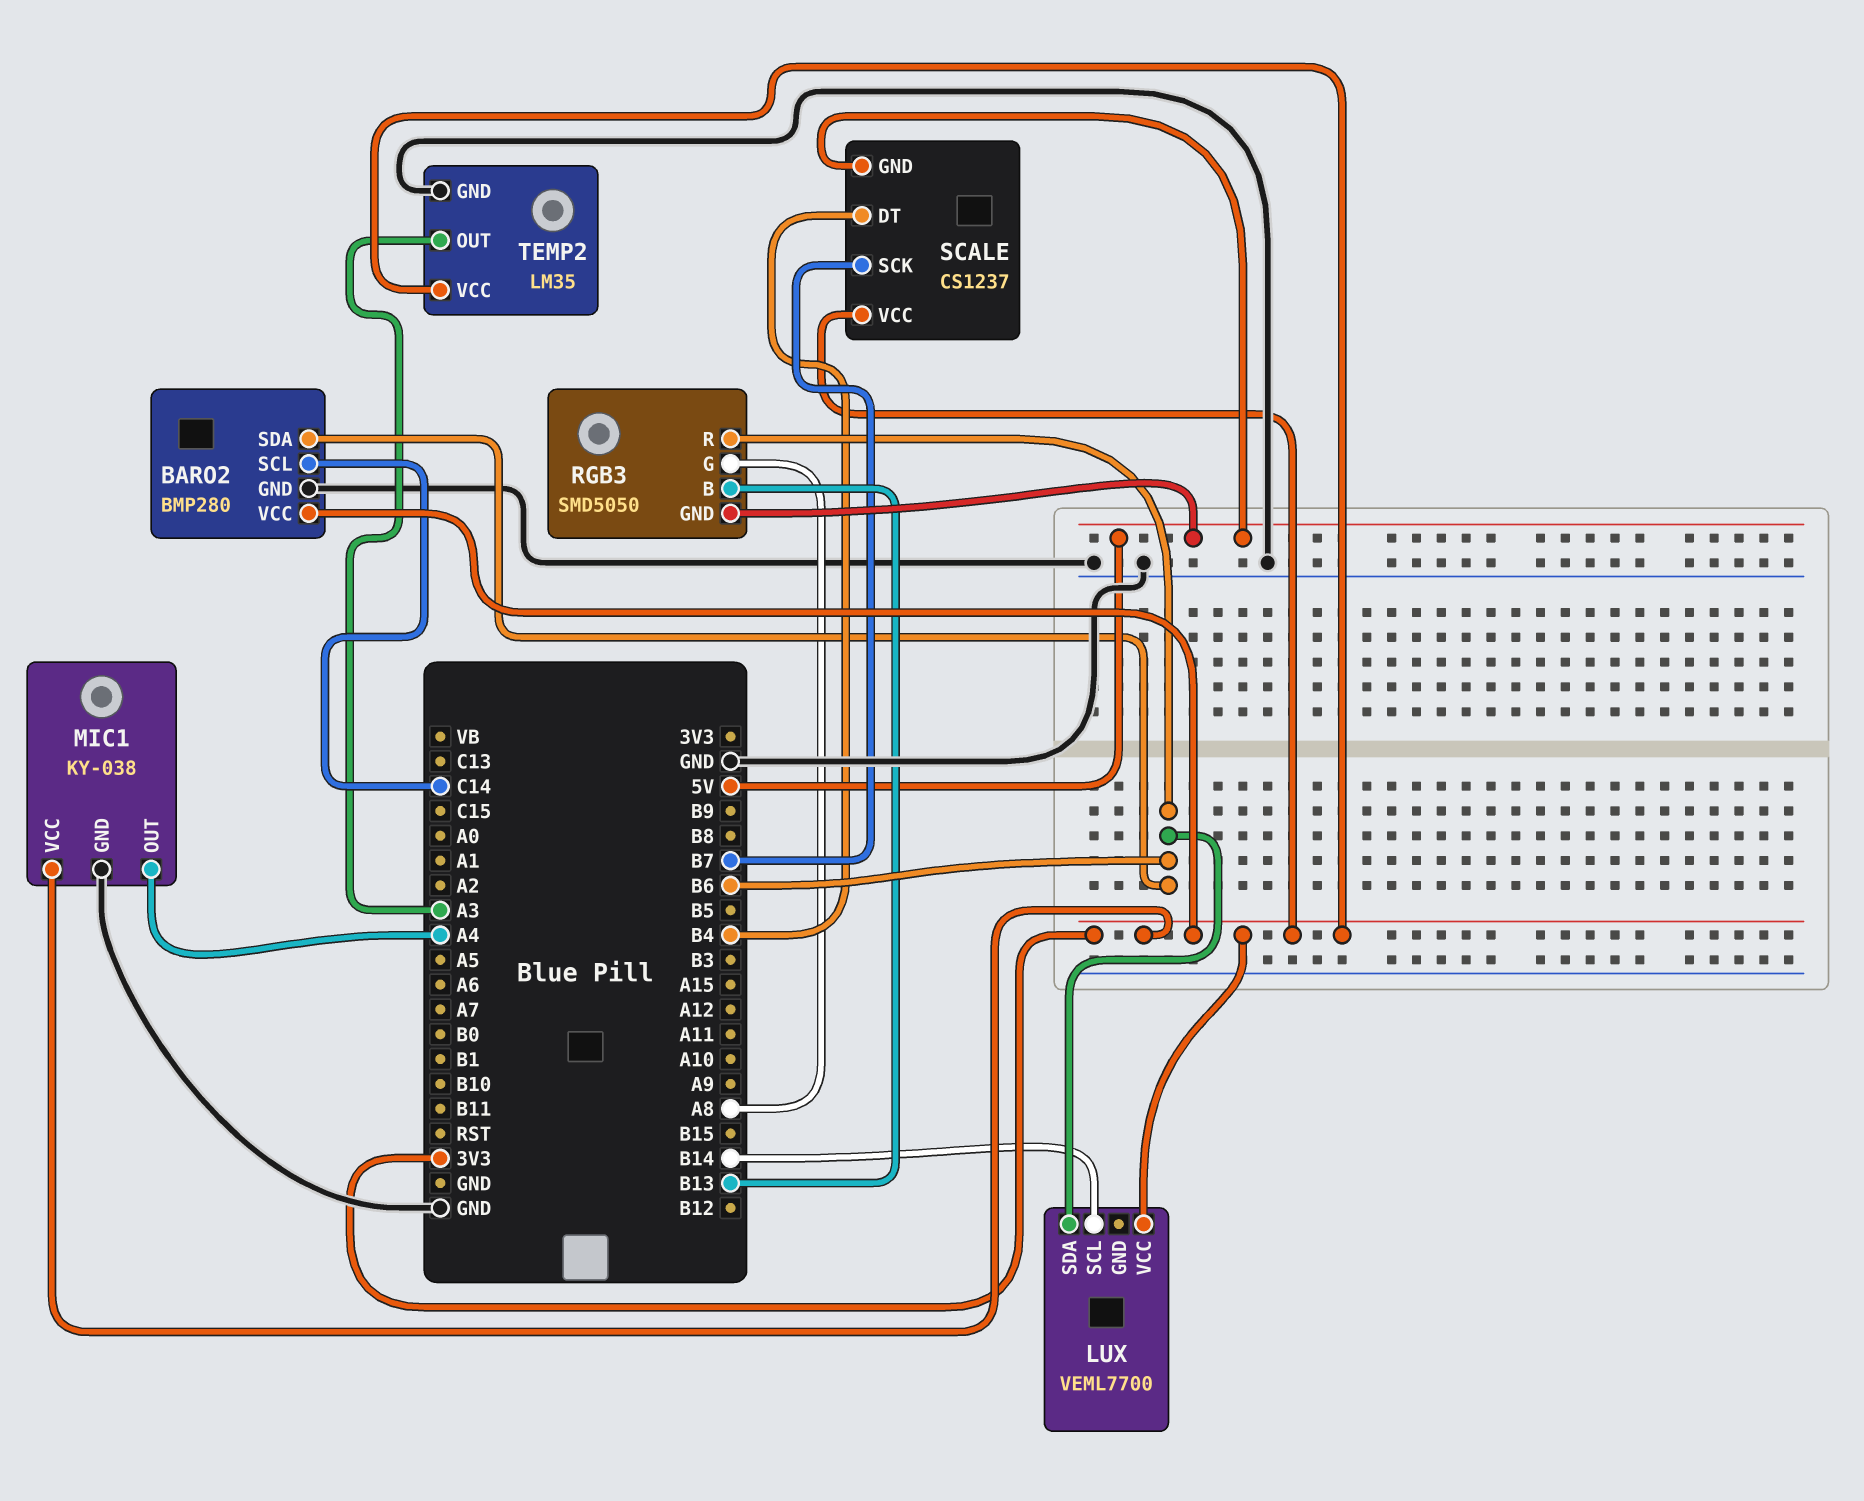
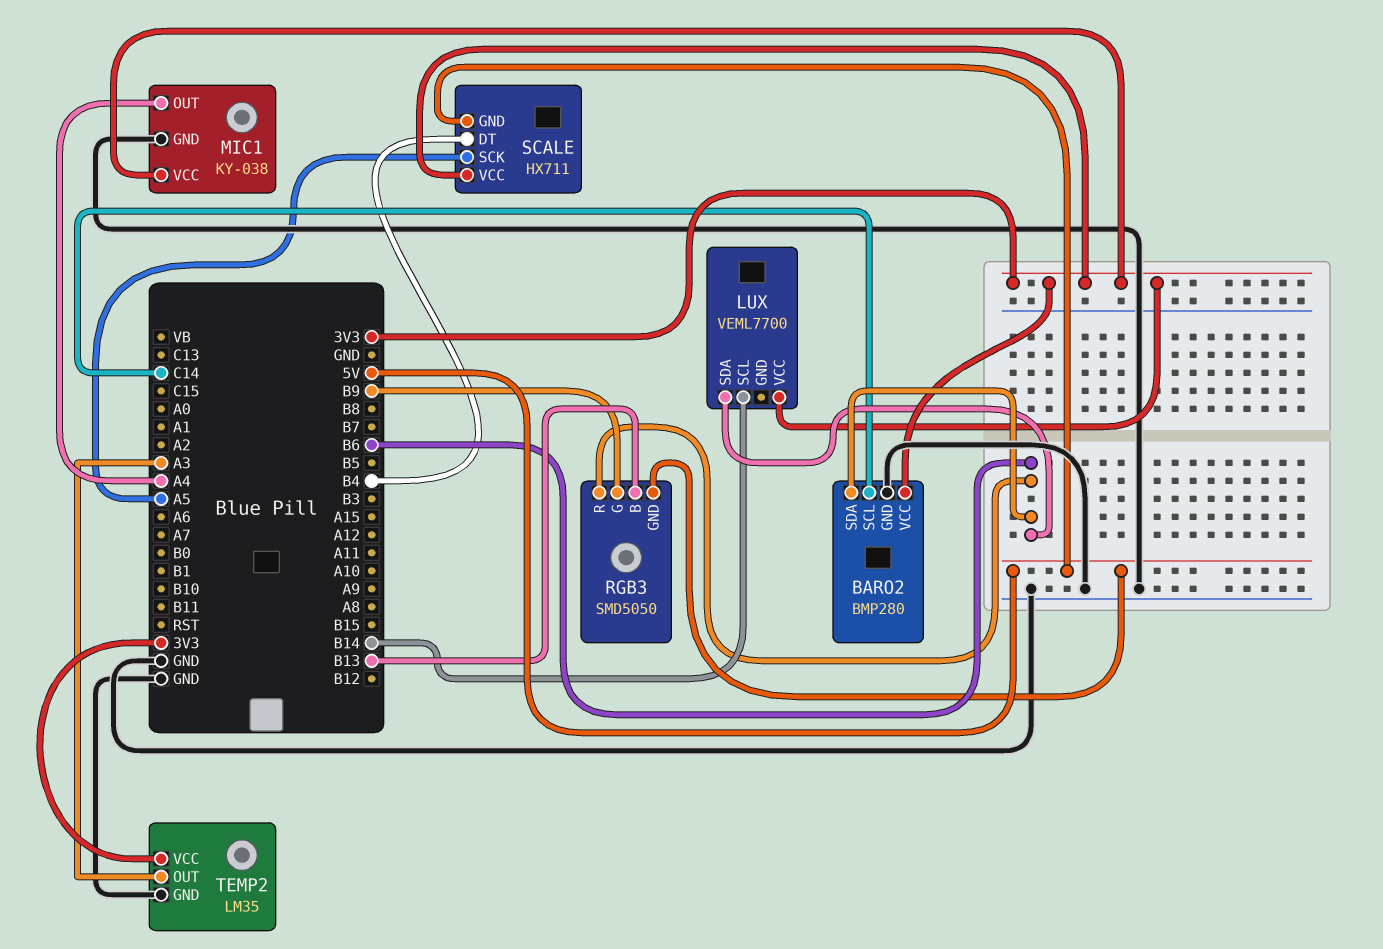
RGB3 pin G: A8 -> B9
SCALE: CS1237 -> HX711
SCALE pin SCK: B7 -> A5

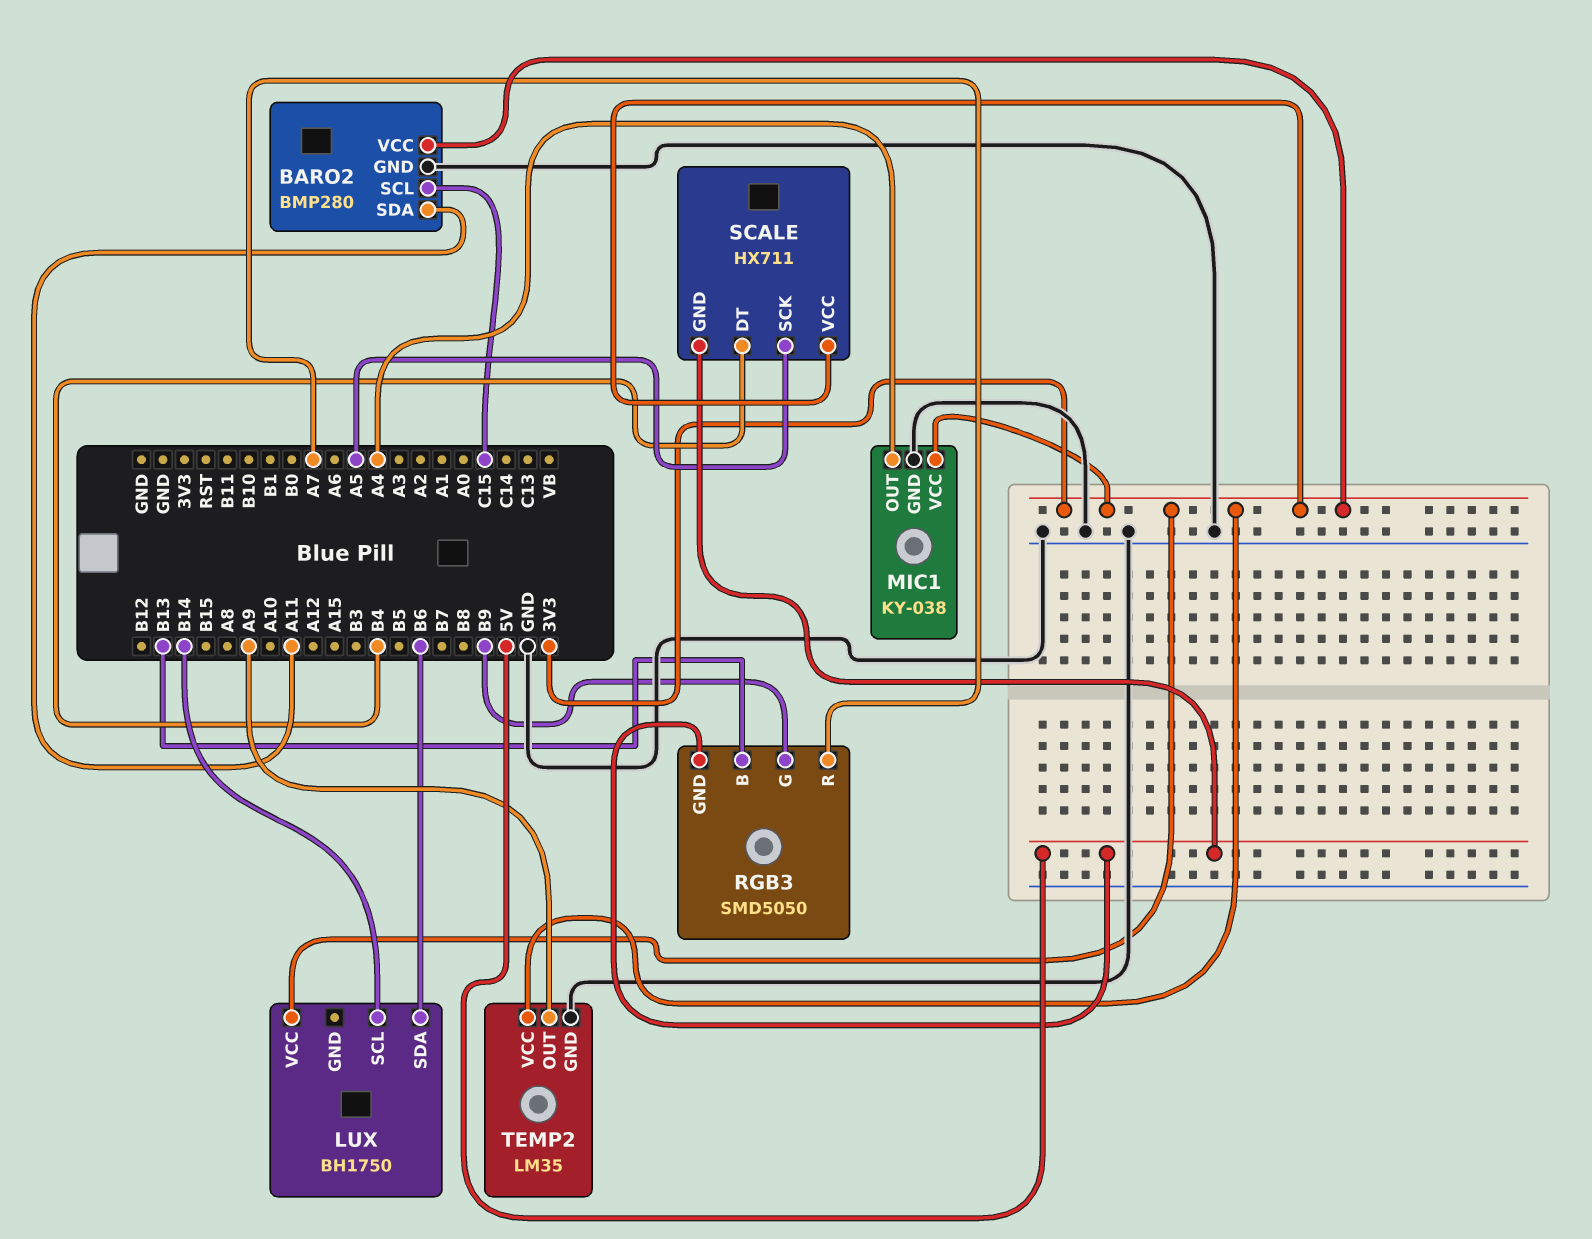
BARO2 pin SCL: C14 -> C15
BARO2 pin SDA: B6 -> A11
LUX: VEML7700 -> BH1750
RGB3 pin R: B6 -> A7
TEMP2 pin OUT: A3 -> A9

